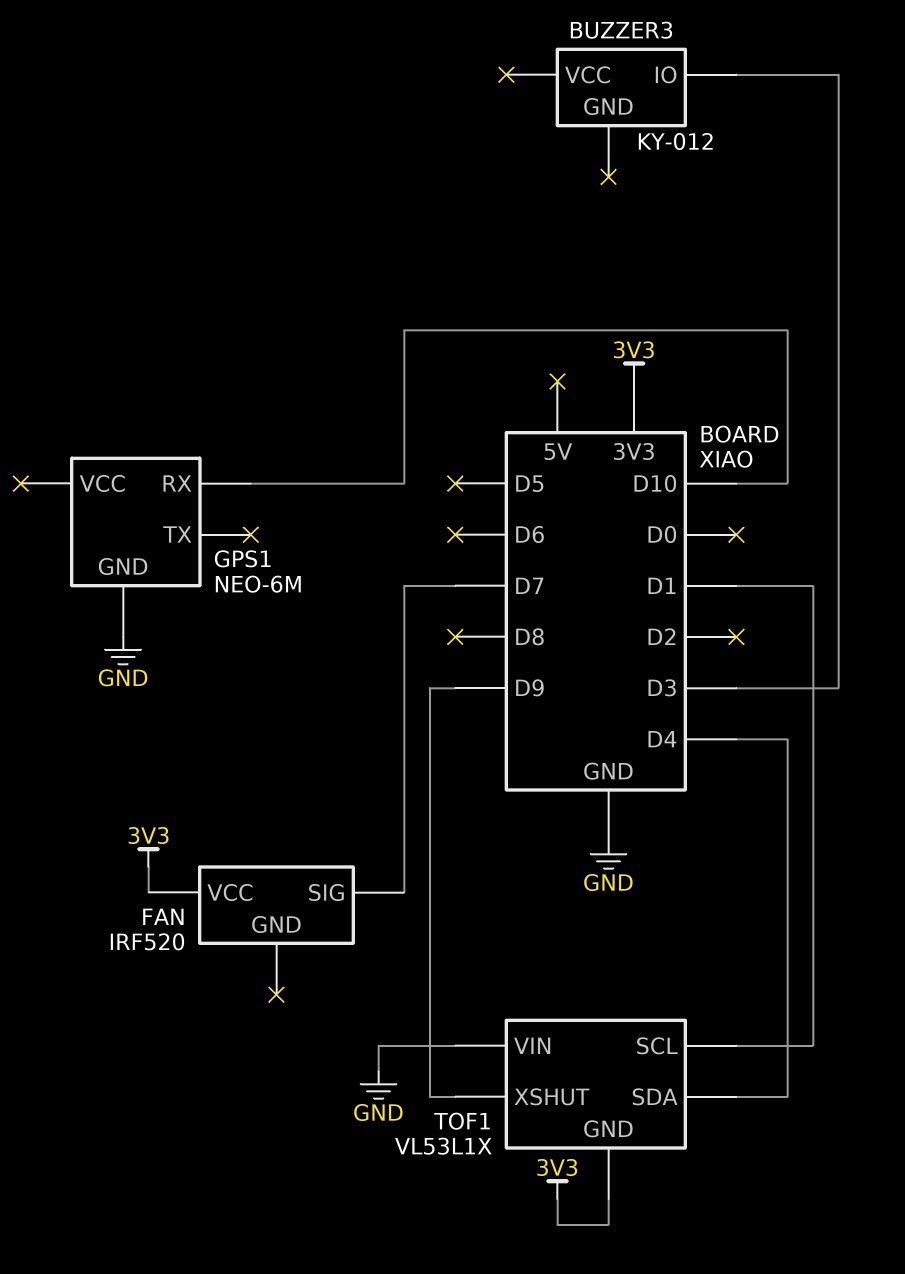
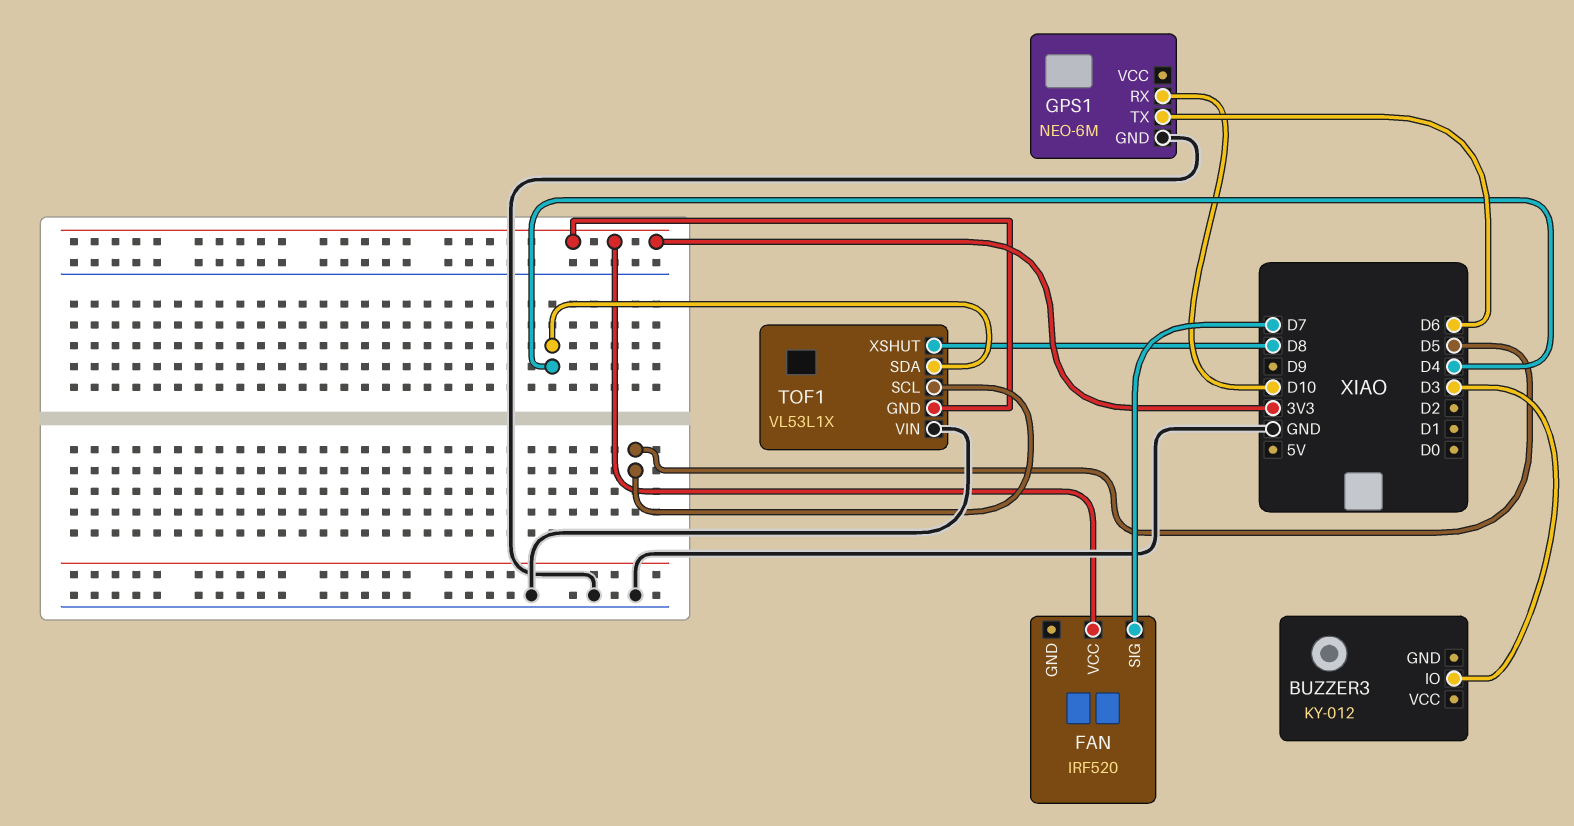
GPS1 pin TX: none -> D6
TOF1 pin SCL: D1 -> D5
TOF1 pin XSHUT: D9 -> D8

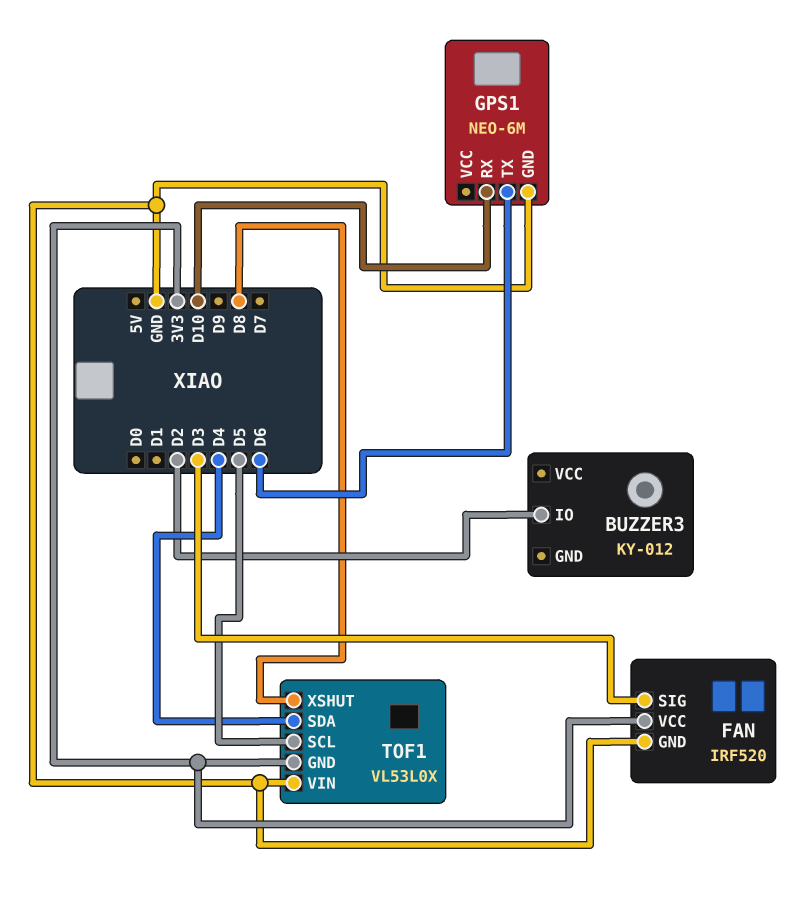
BUZZER3 pin IO: D3 -> D2
FAN pin GND: none -> GND
FAN pin SIG: D7 -> D3
TOF1: VL53L1X -> VL53L0X

